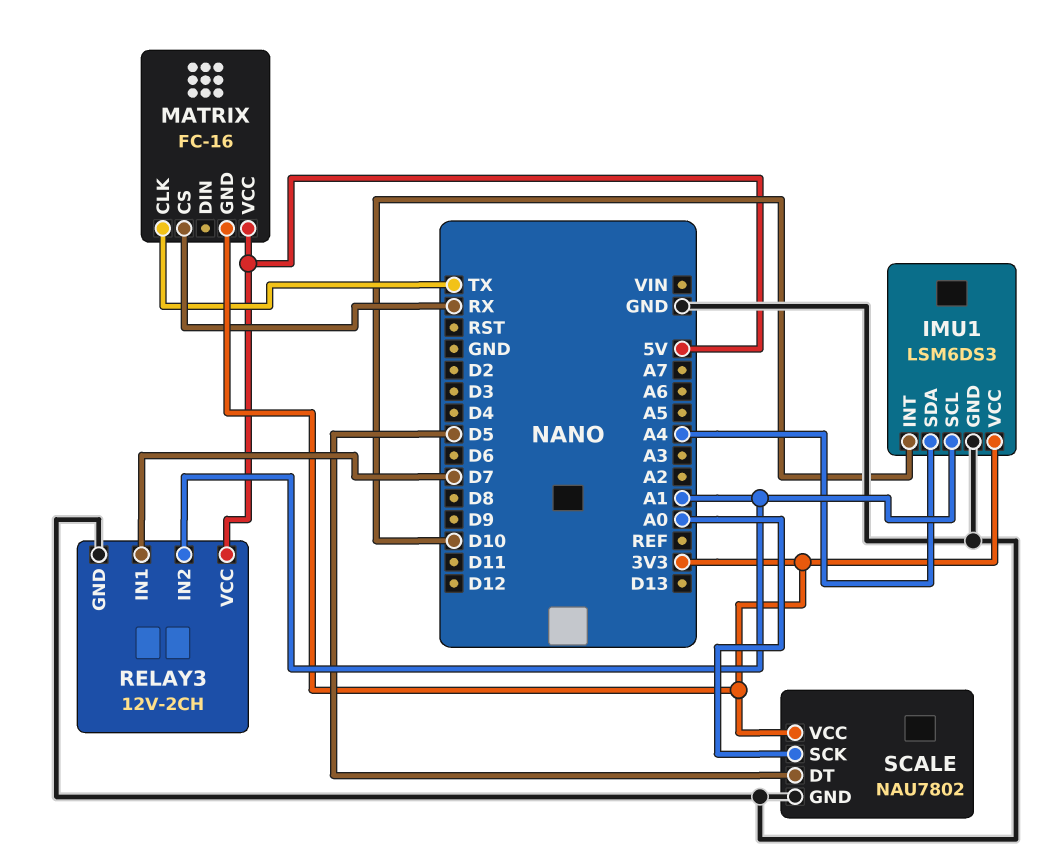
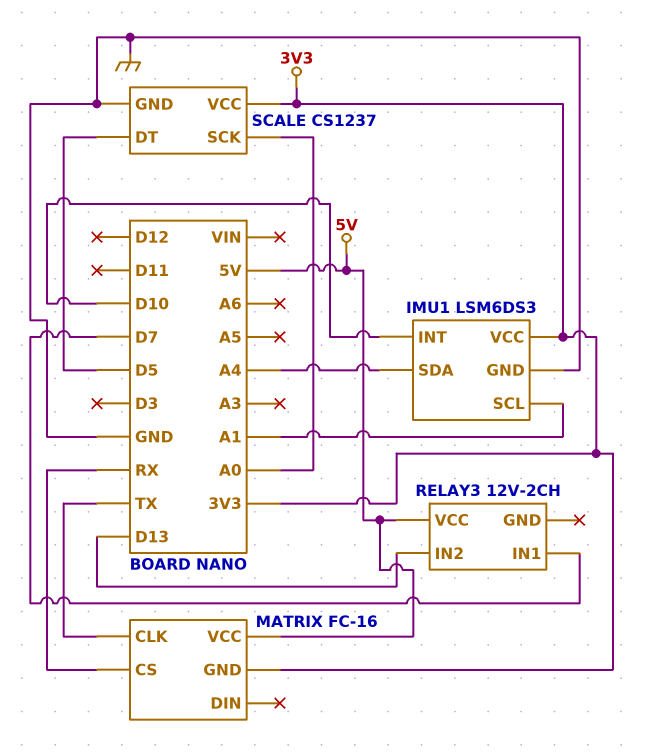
RELAY3 pin GND: GND -> none
RELAY3 pin IN2: A1 -> D13
SCALE: NAU7802 -> CS1237

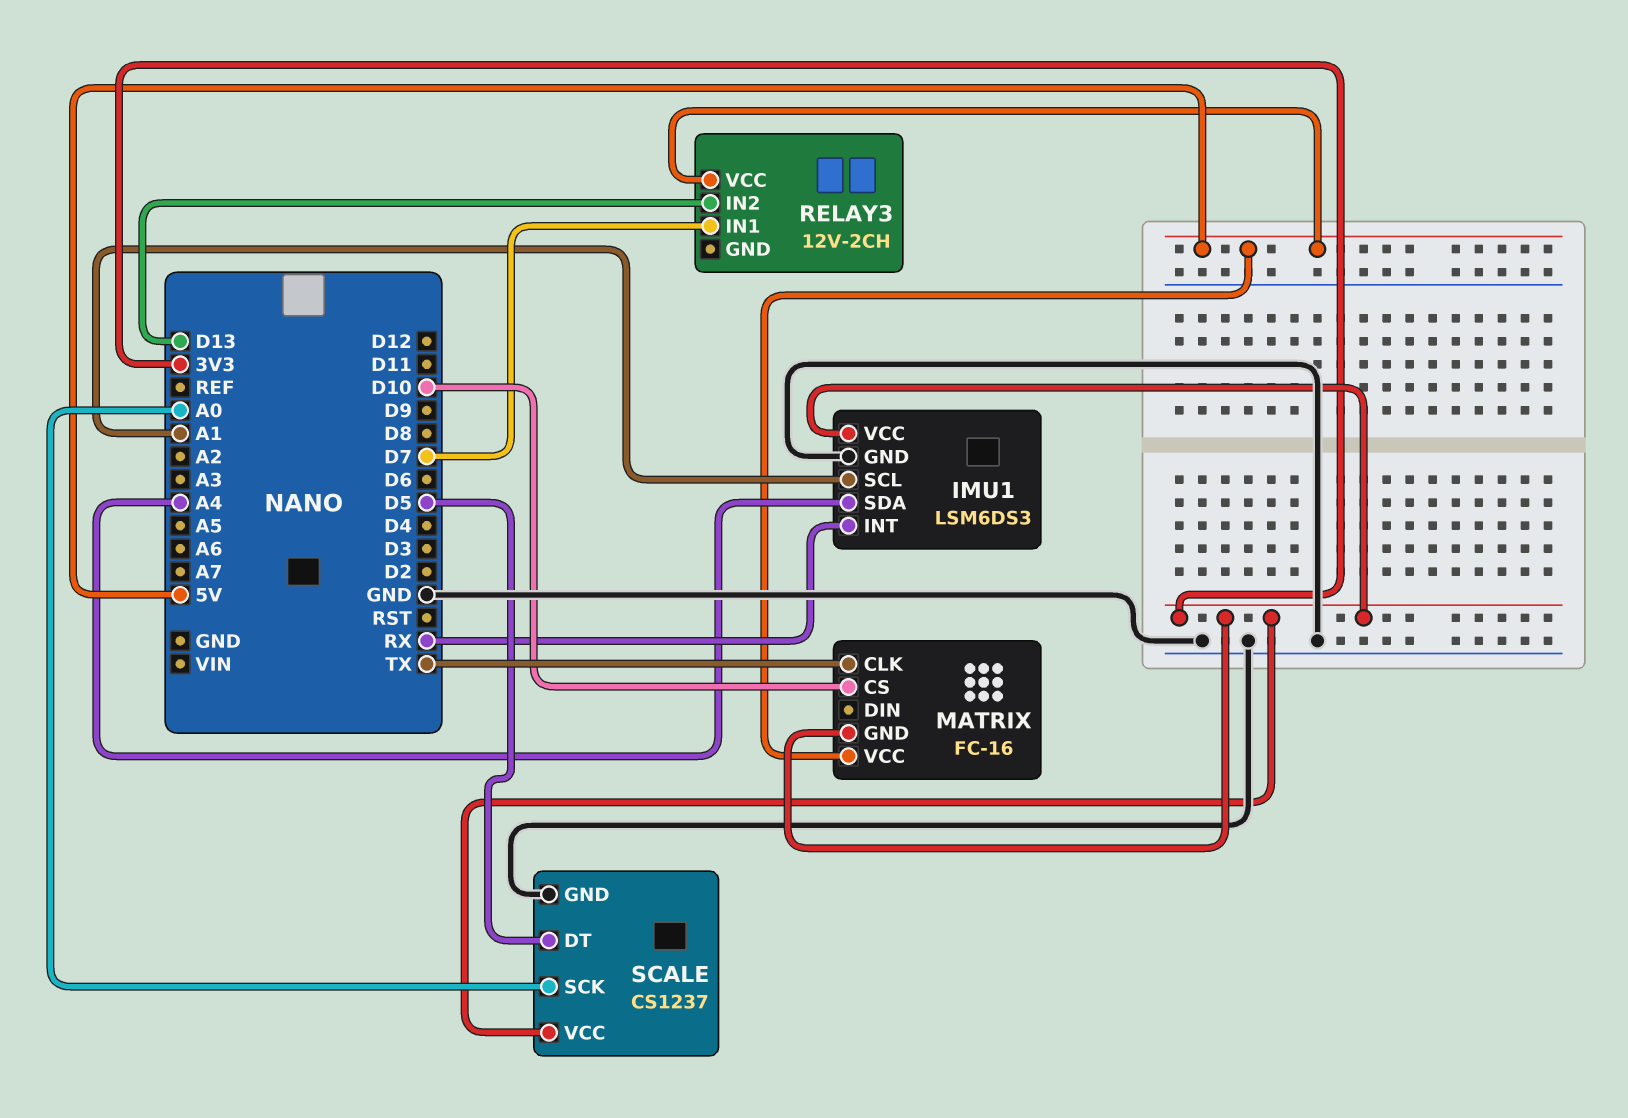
IMU1 pin INT: D10 -> RX
MATRIX pin CS: RX -> D10

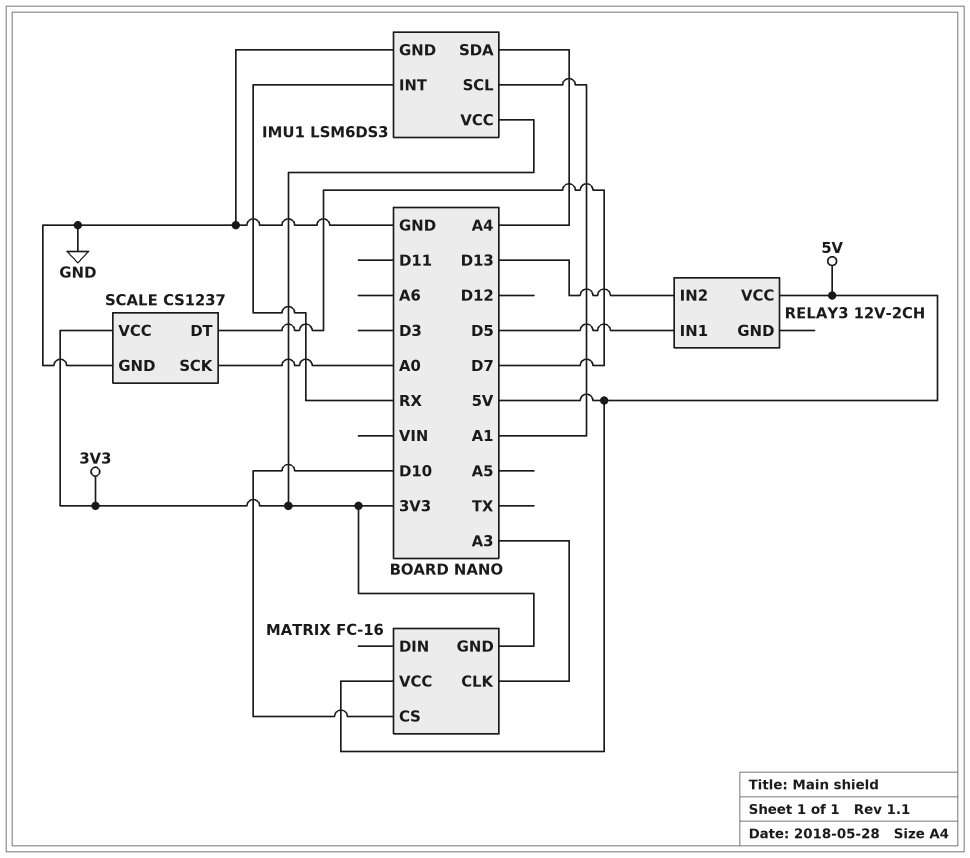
MATRIX pin CLK: TX -> A3
RELAY3 pin IN1: D7 -> D5
SCALE pin DT: D5 -> D7

